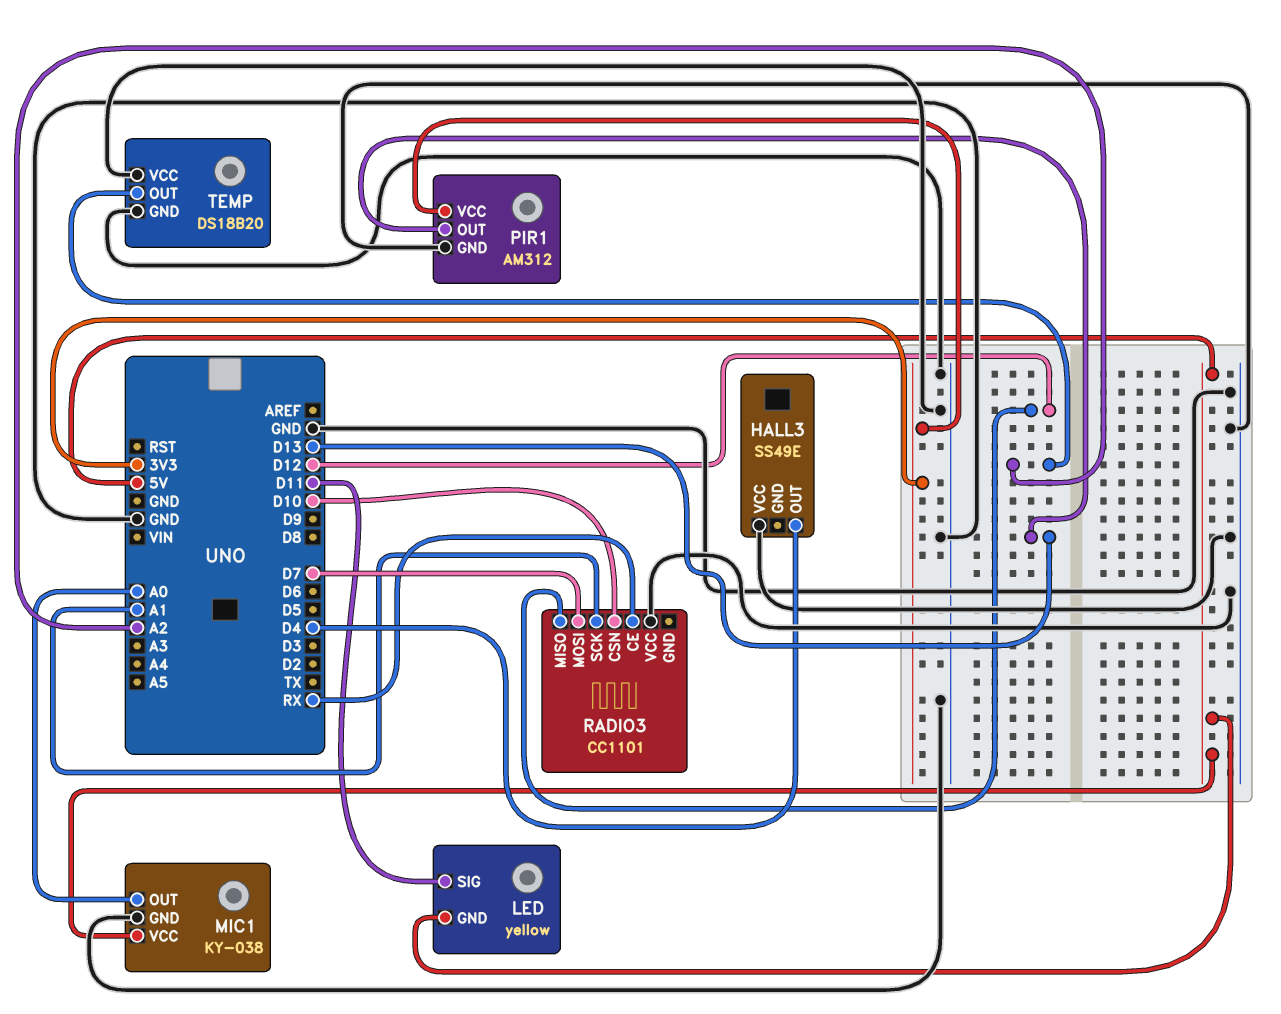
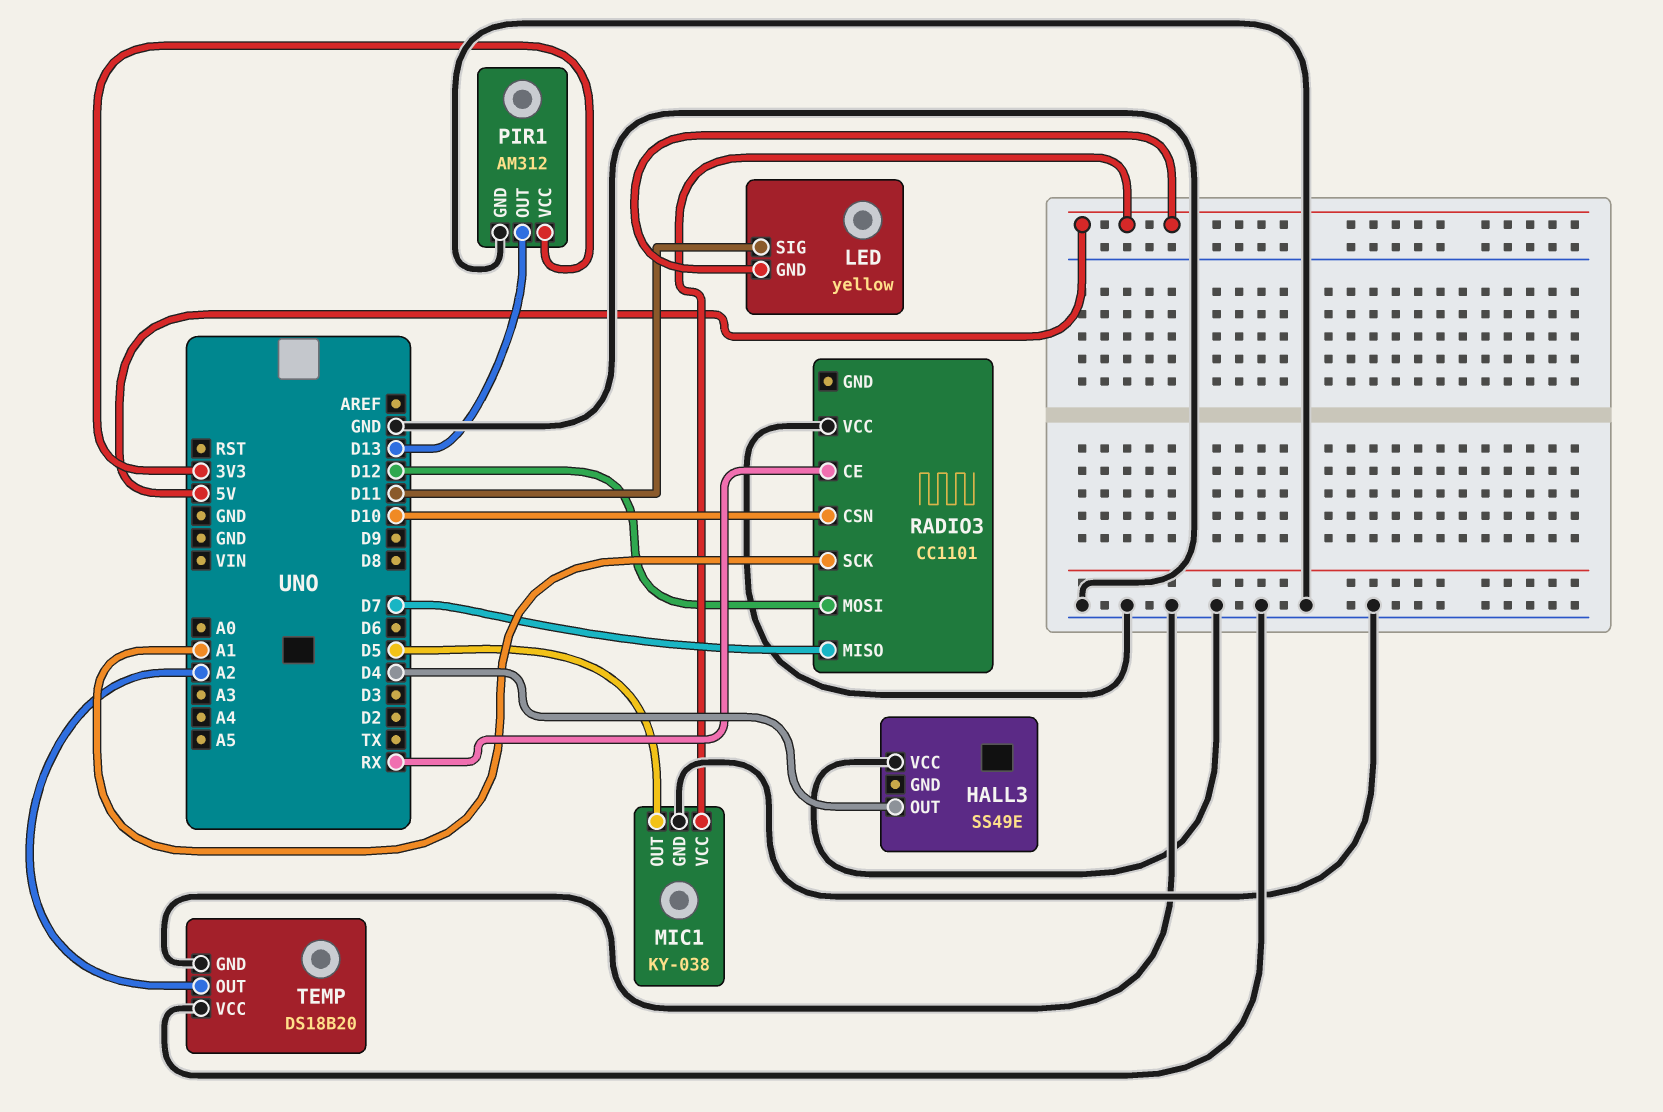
MIC1 pin OUT: A0 -> D5
RADIO3 pin MISO: D12 -> D7
RADIO3 pin MOSI: D7 -> D12

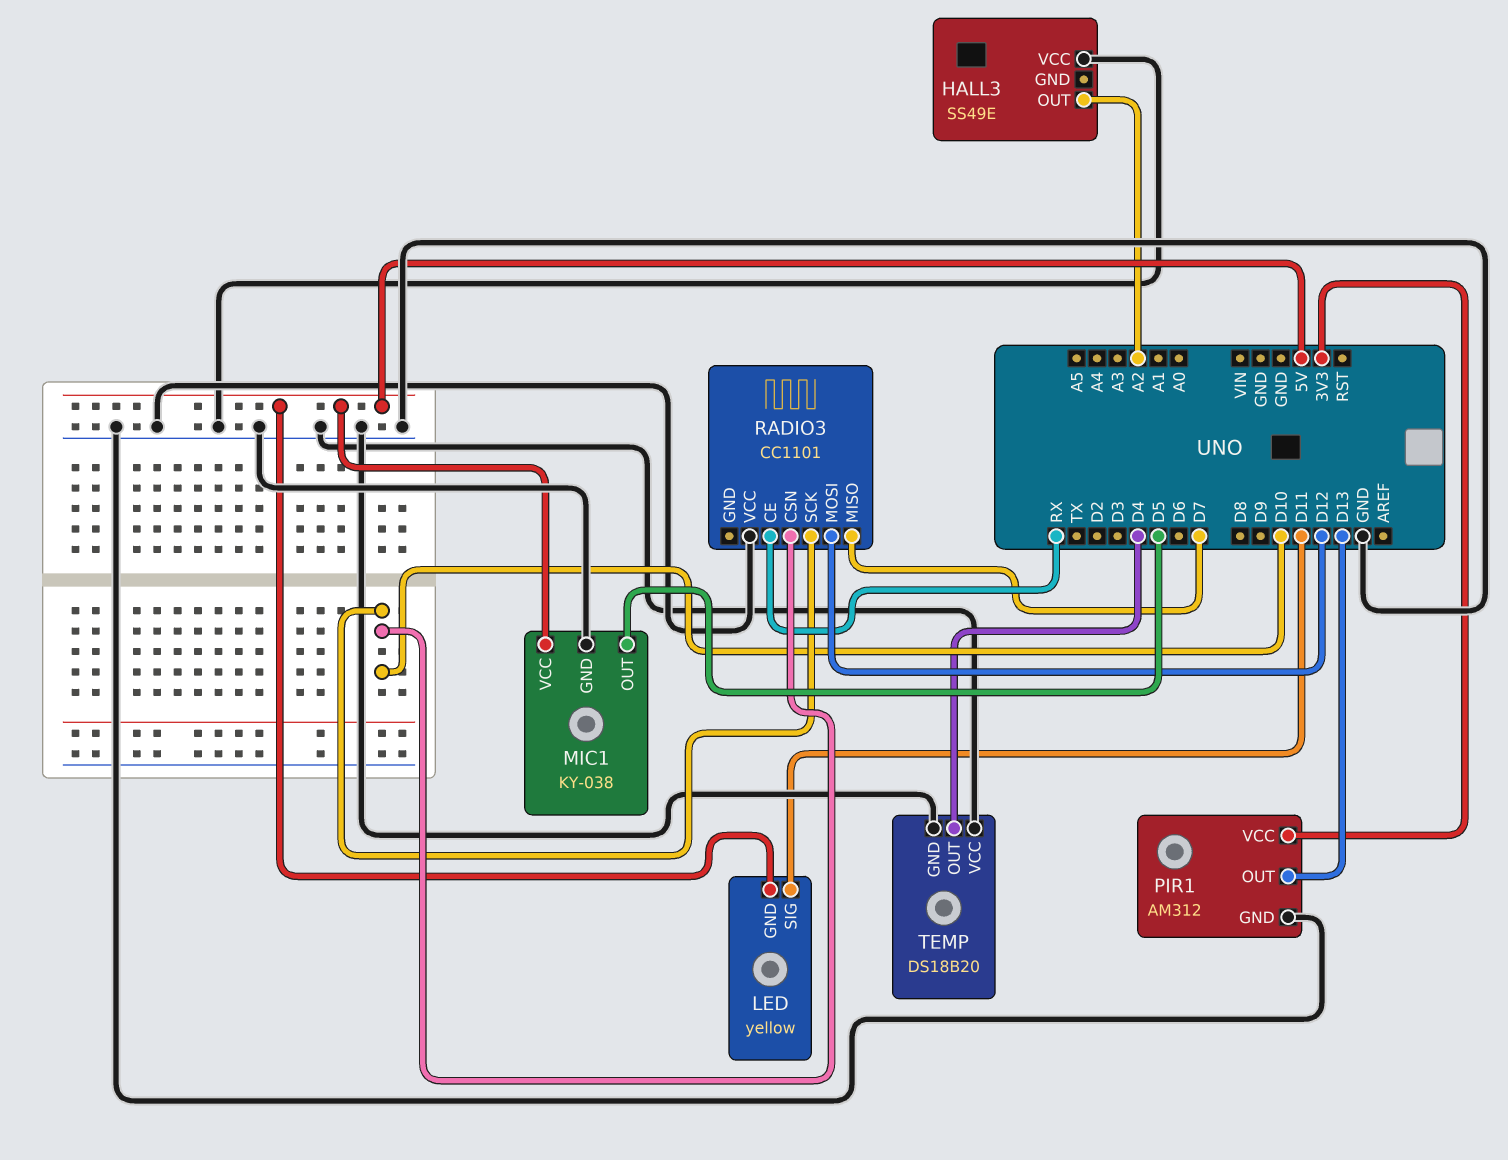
HALL3 pin OUT: D4 -> A2
RADIO3 pin SCK: A1 -> D10
TEMP pin OUT: A2 -> D4

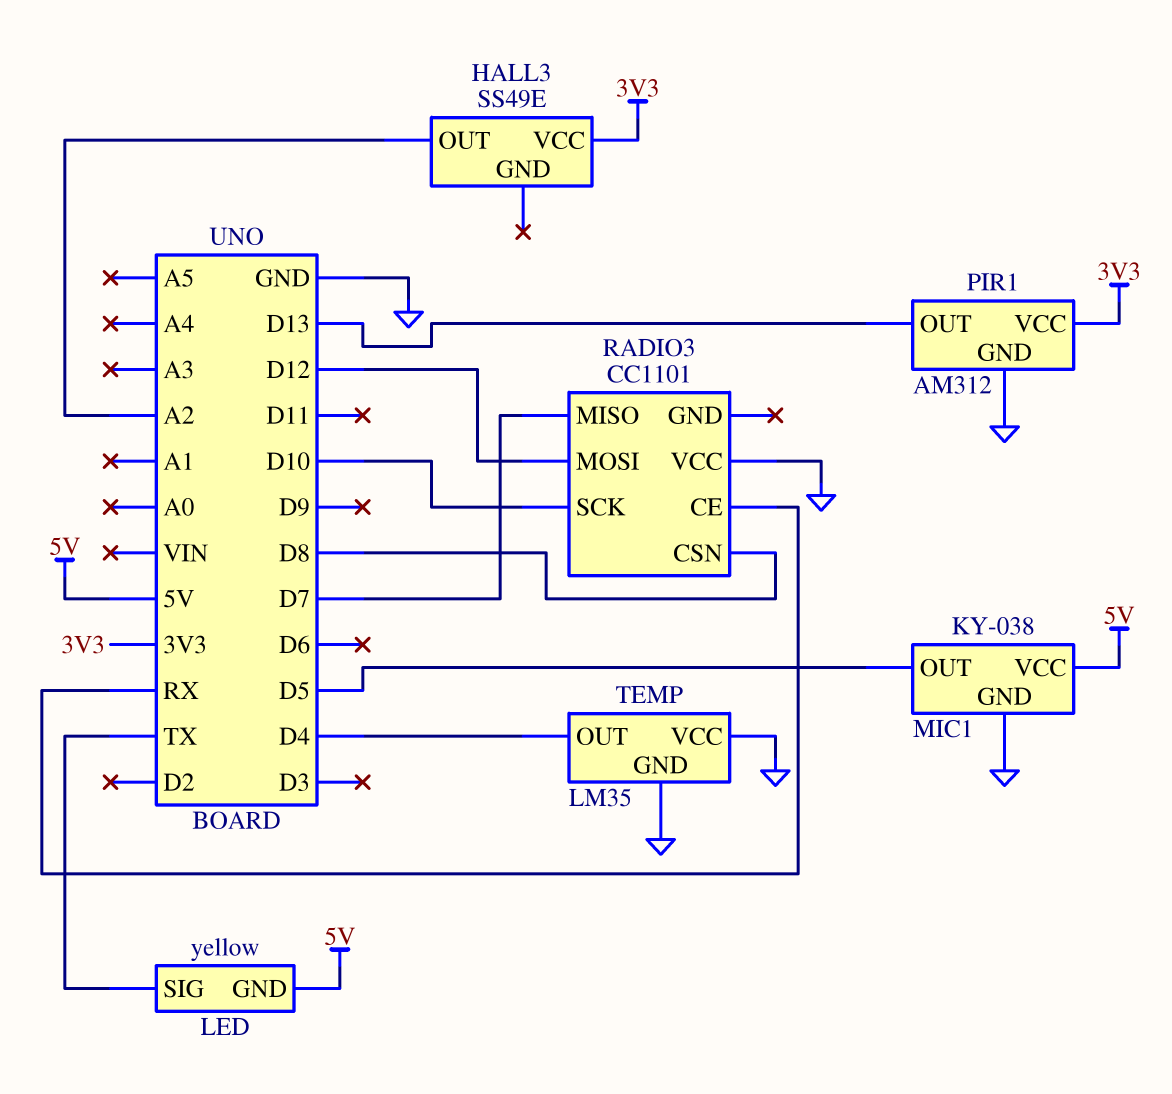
HALL3 pin VCC: GND -> 3V3
LED pin SIG: D11 -> TX
RADIO3 pin CSN: D10 -> D8
TEMP: DS18B20 -> LM35

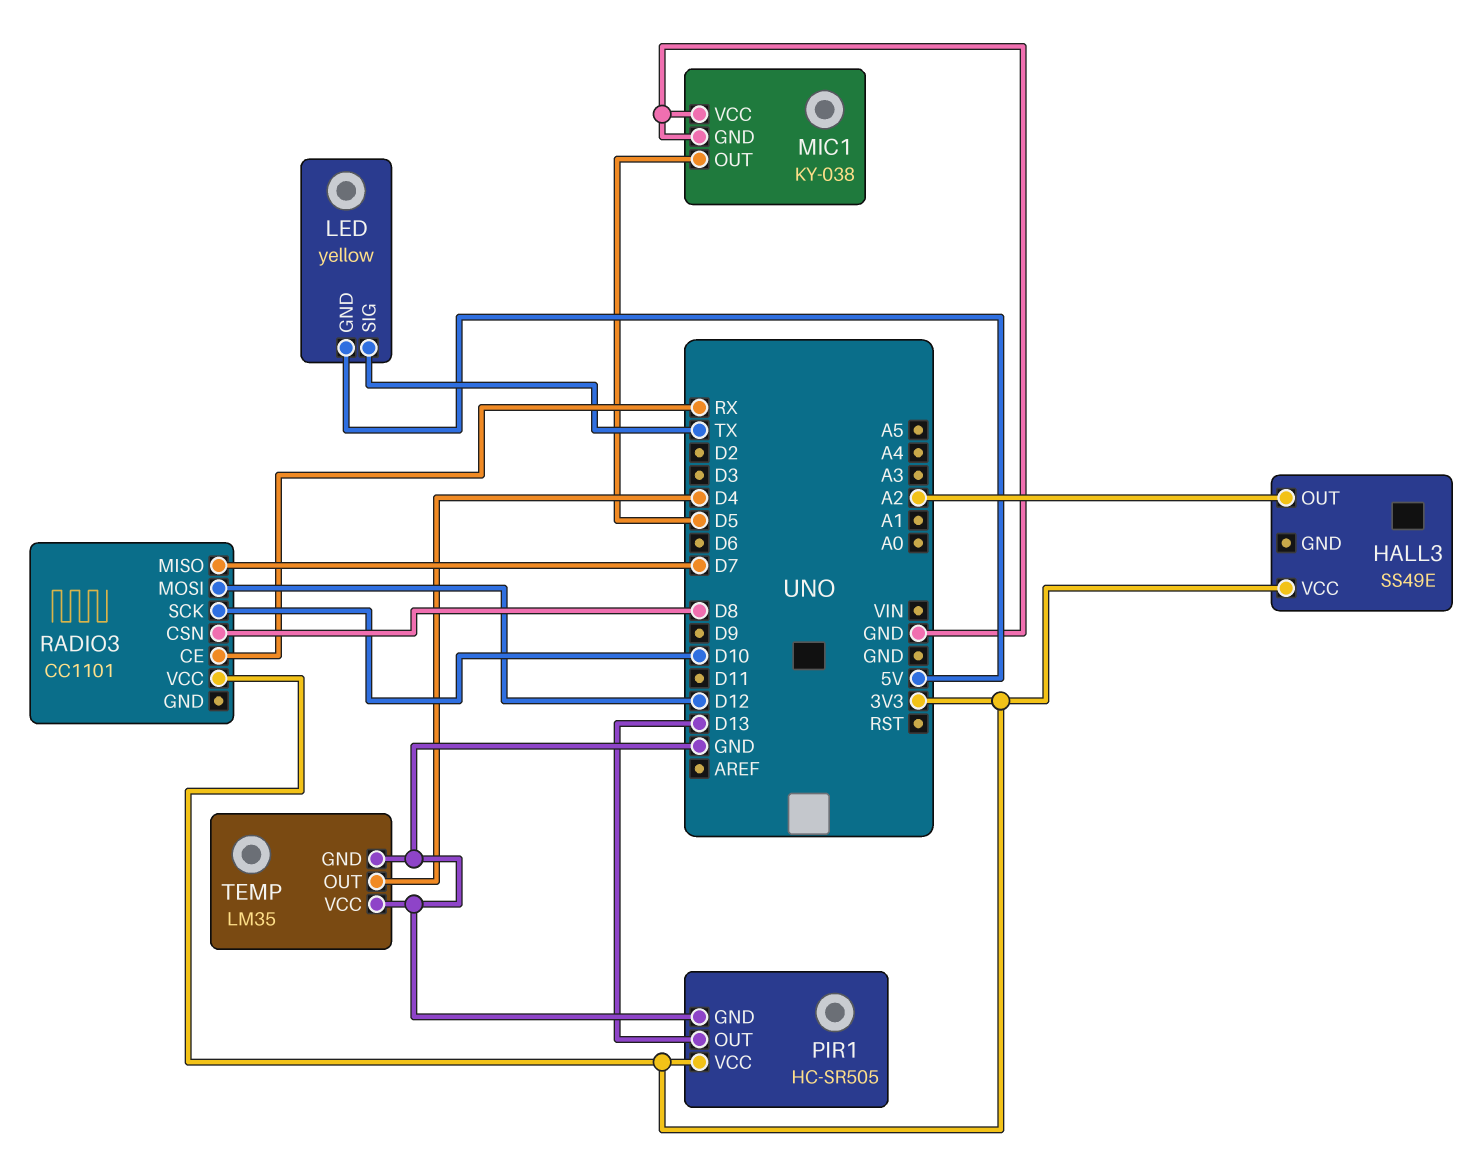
MIC1 pin VCC: 5V -> GND
PIR1: AM312 -> HC-SR505
RADIO3 pin VCC: GND -> 3V3

